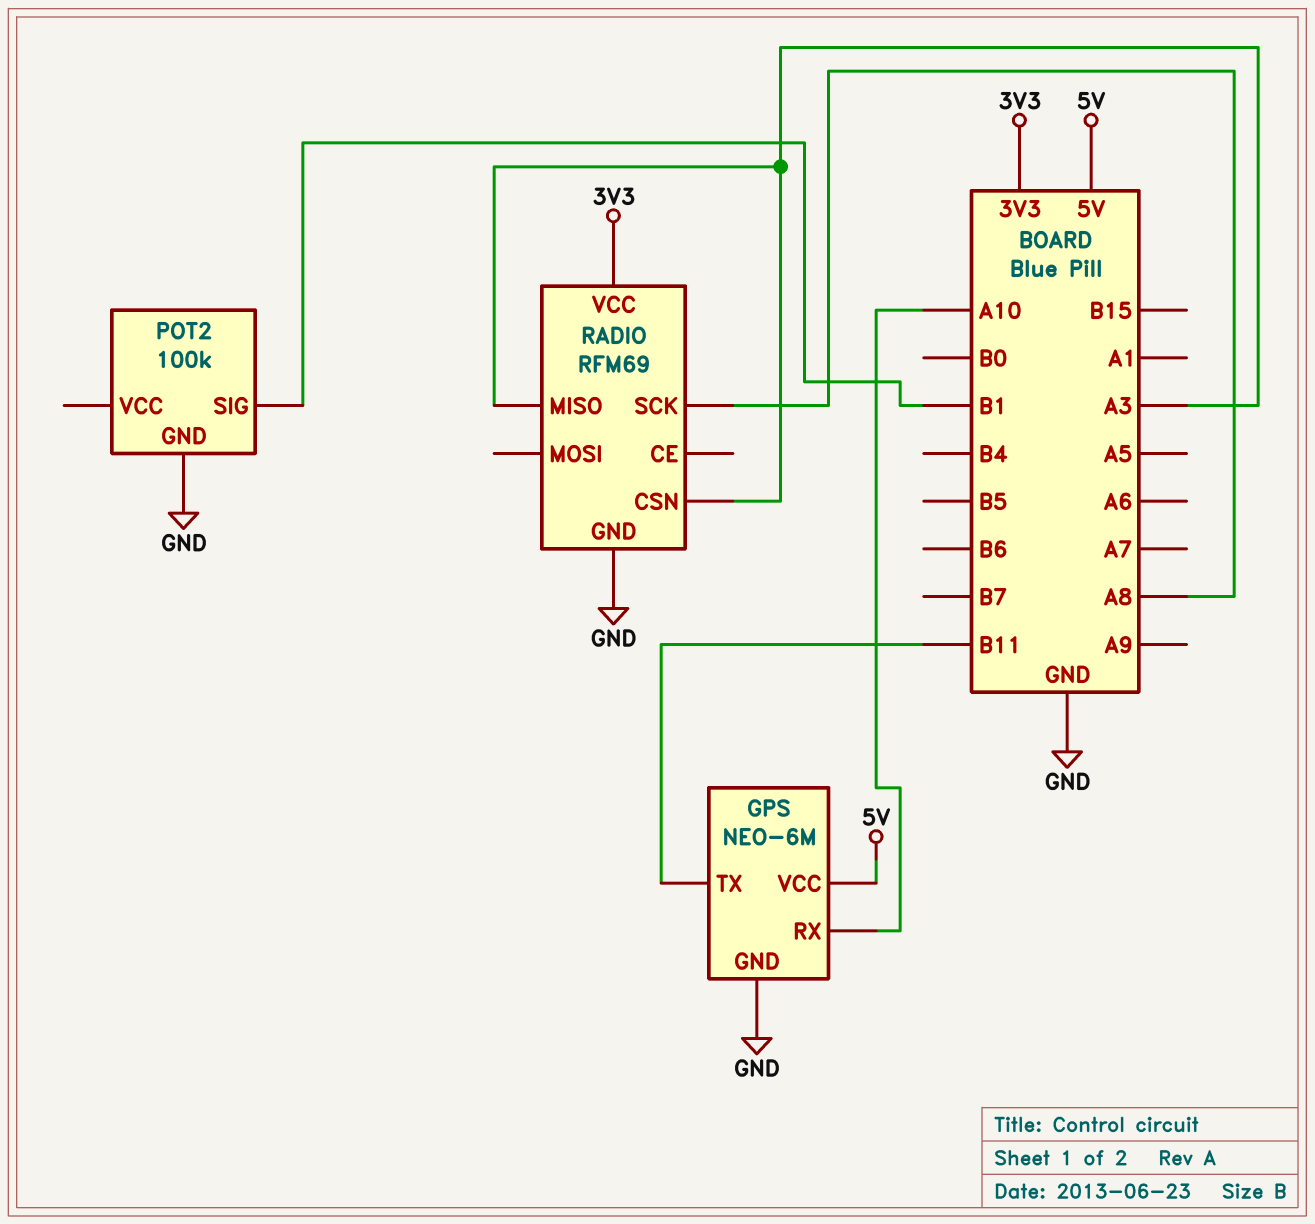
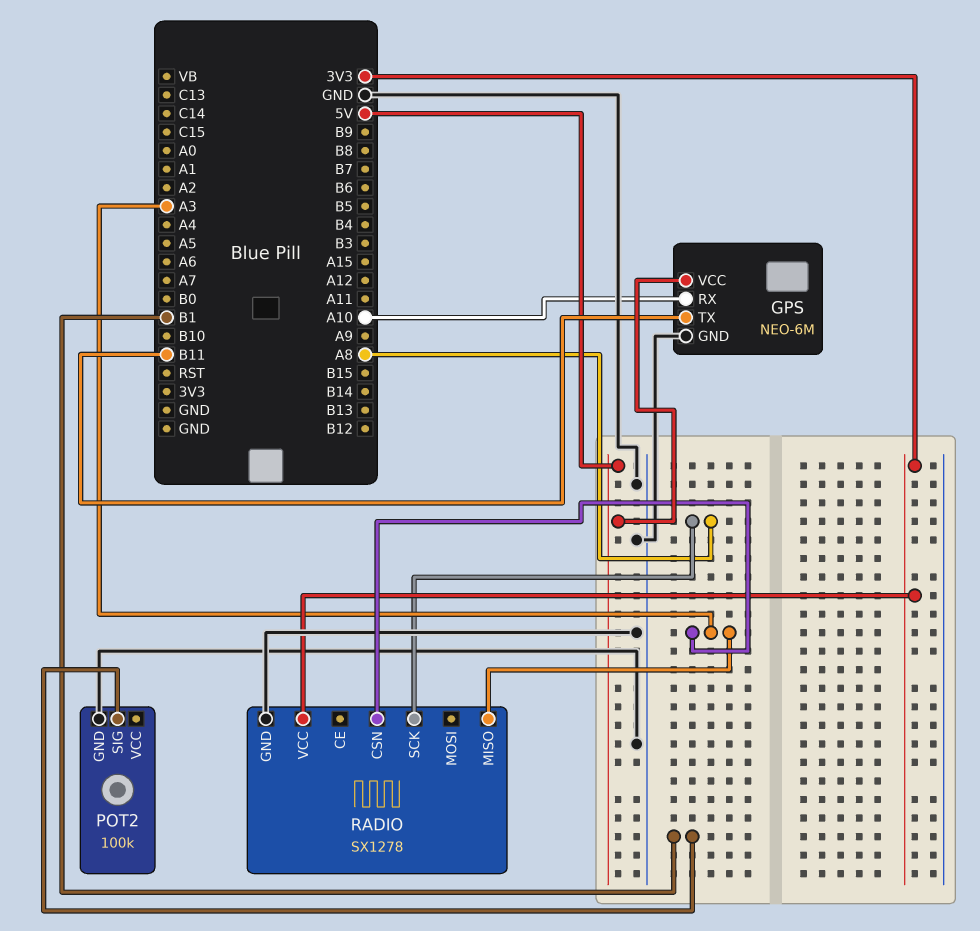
RADIO: RFM69 -> SX1278

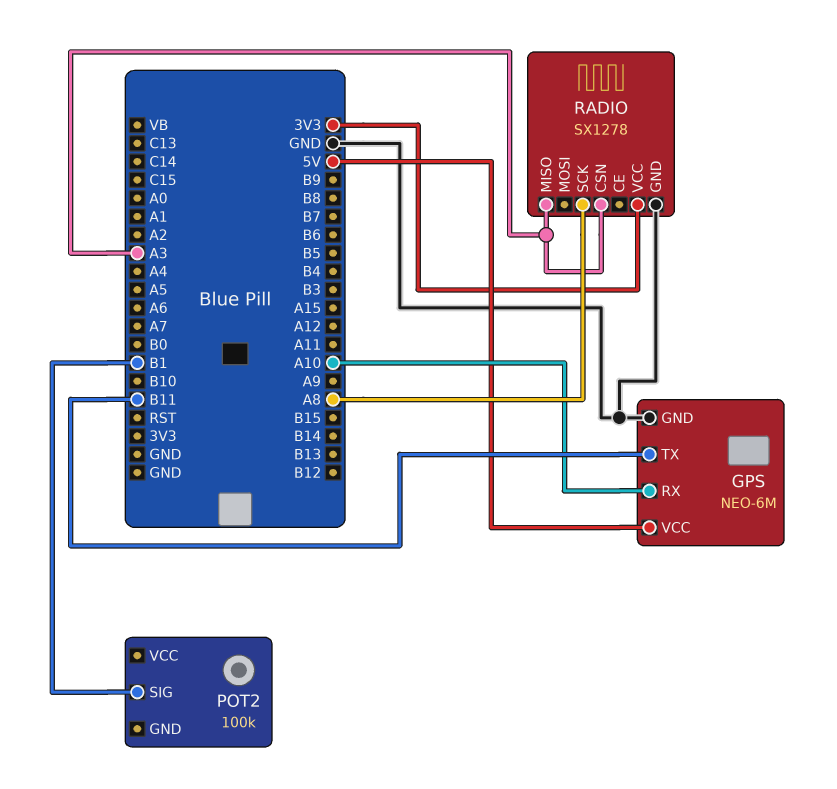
POT2 pin GND: GND -> none

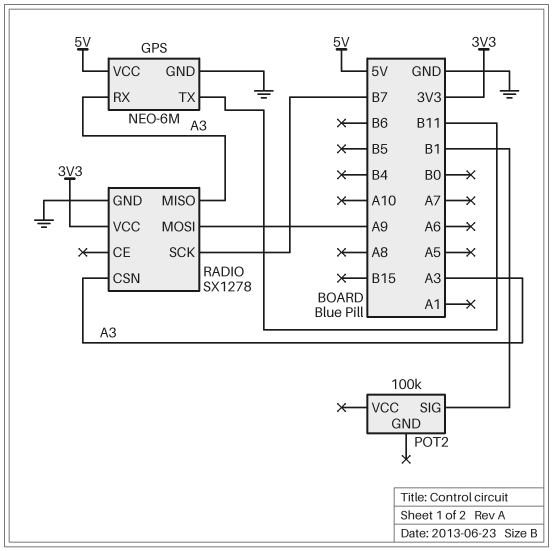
GPS pin RX: A10 -> A3
RADIO pin MOSI: none -> A9
RADIO pin SCK: A8 -> B7

